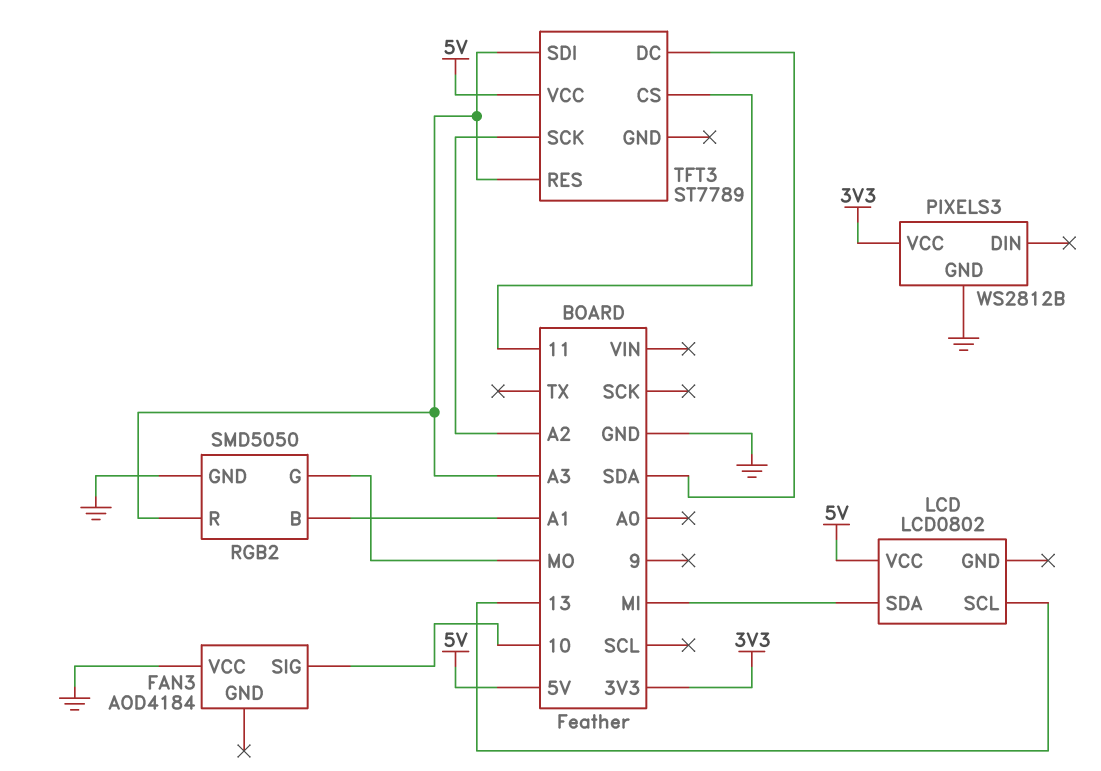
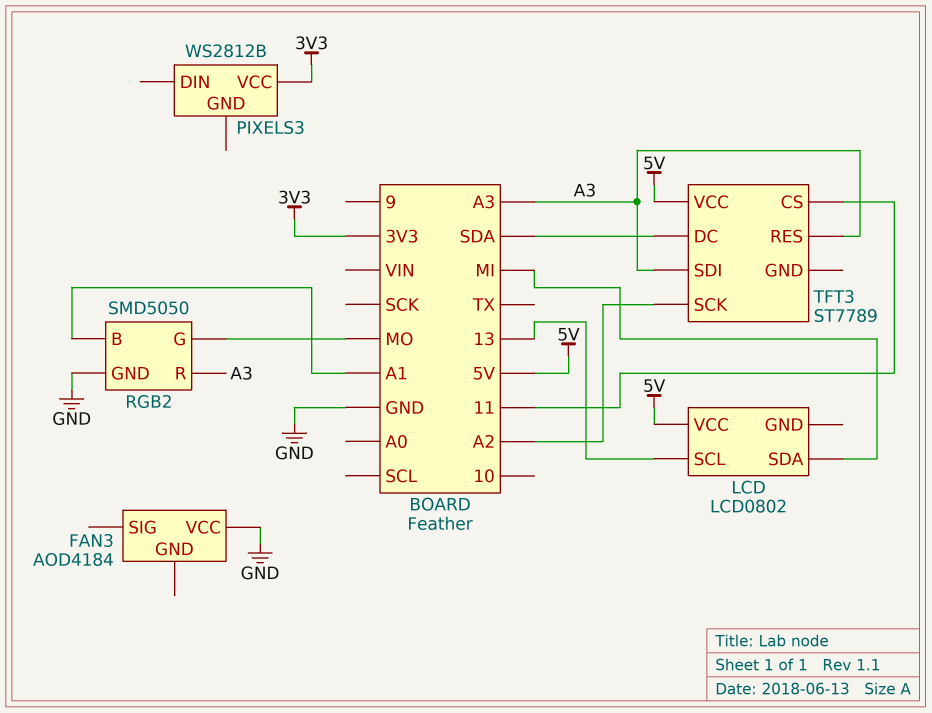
FAN3 pin SIG: 10 -> none
PIXELS3 pin GND: GND -> none

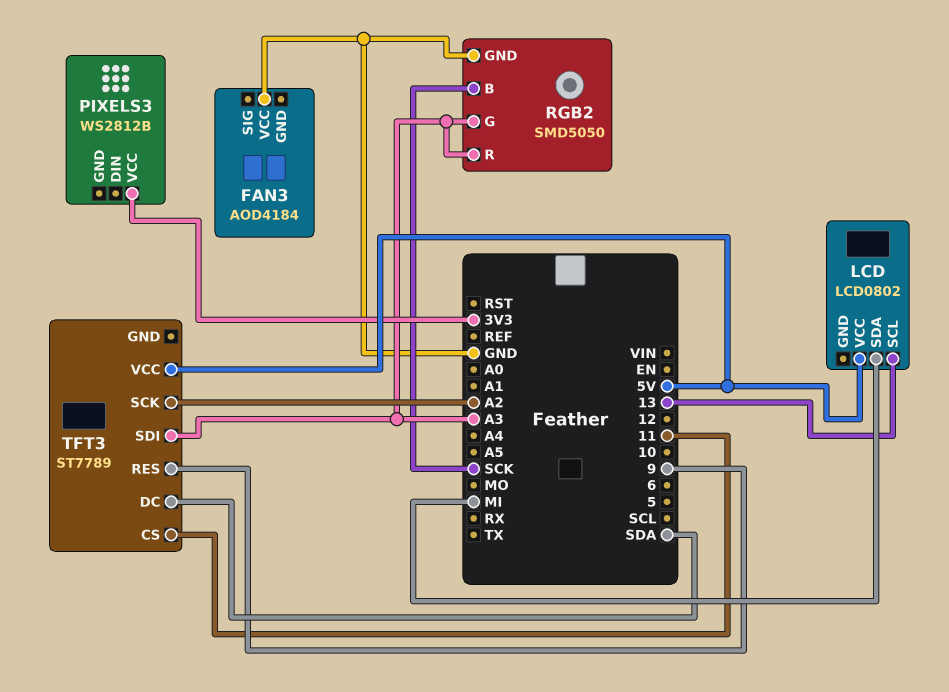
RGB2 pin B: A1 -> SCK
RGB2 pin G: MO -> A3
TFT3 pin RES: A3 -> 9

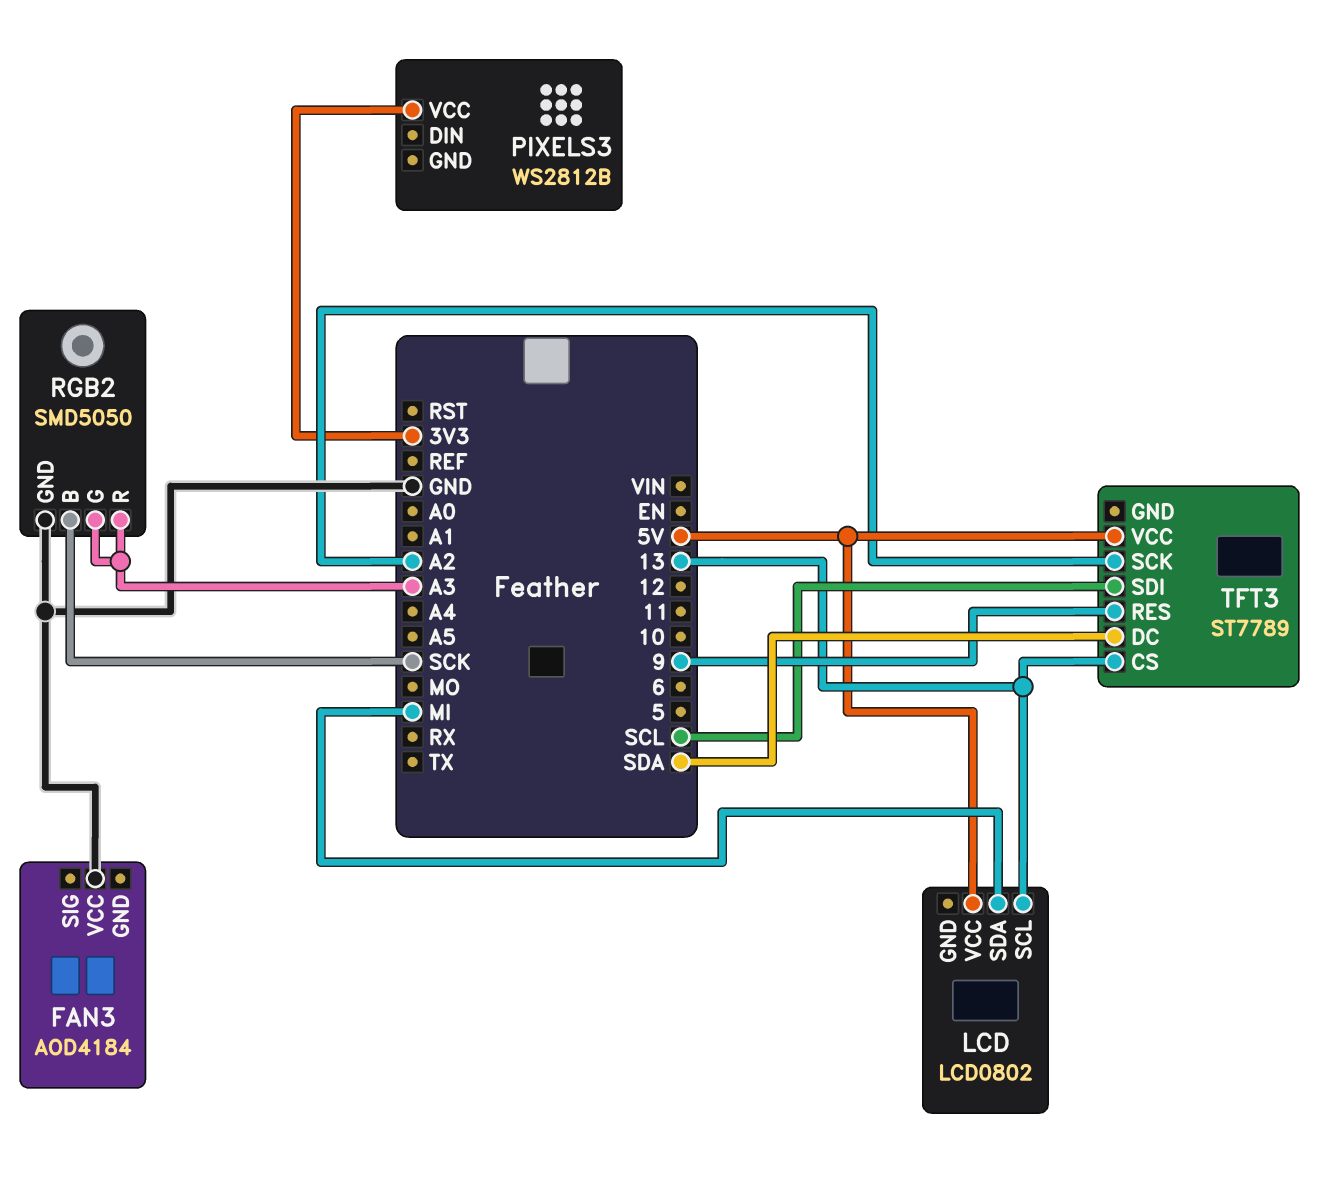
TFT3 pin CS: 11 -> 13
TFT3 pin SDI: A3 -> SCL

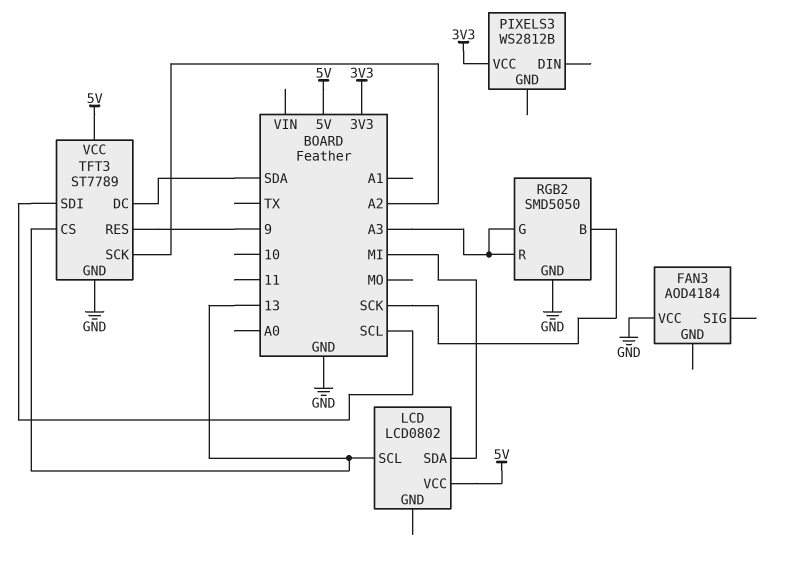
TFT3 pin GND: none -> GND

